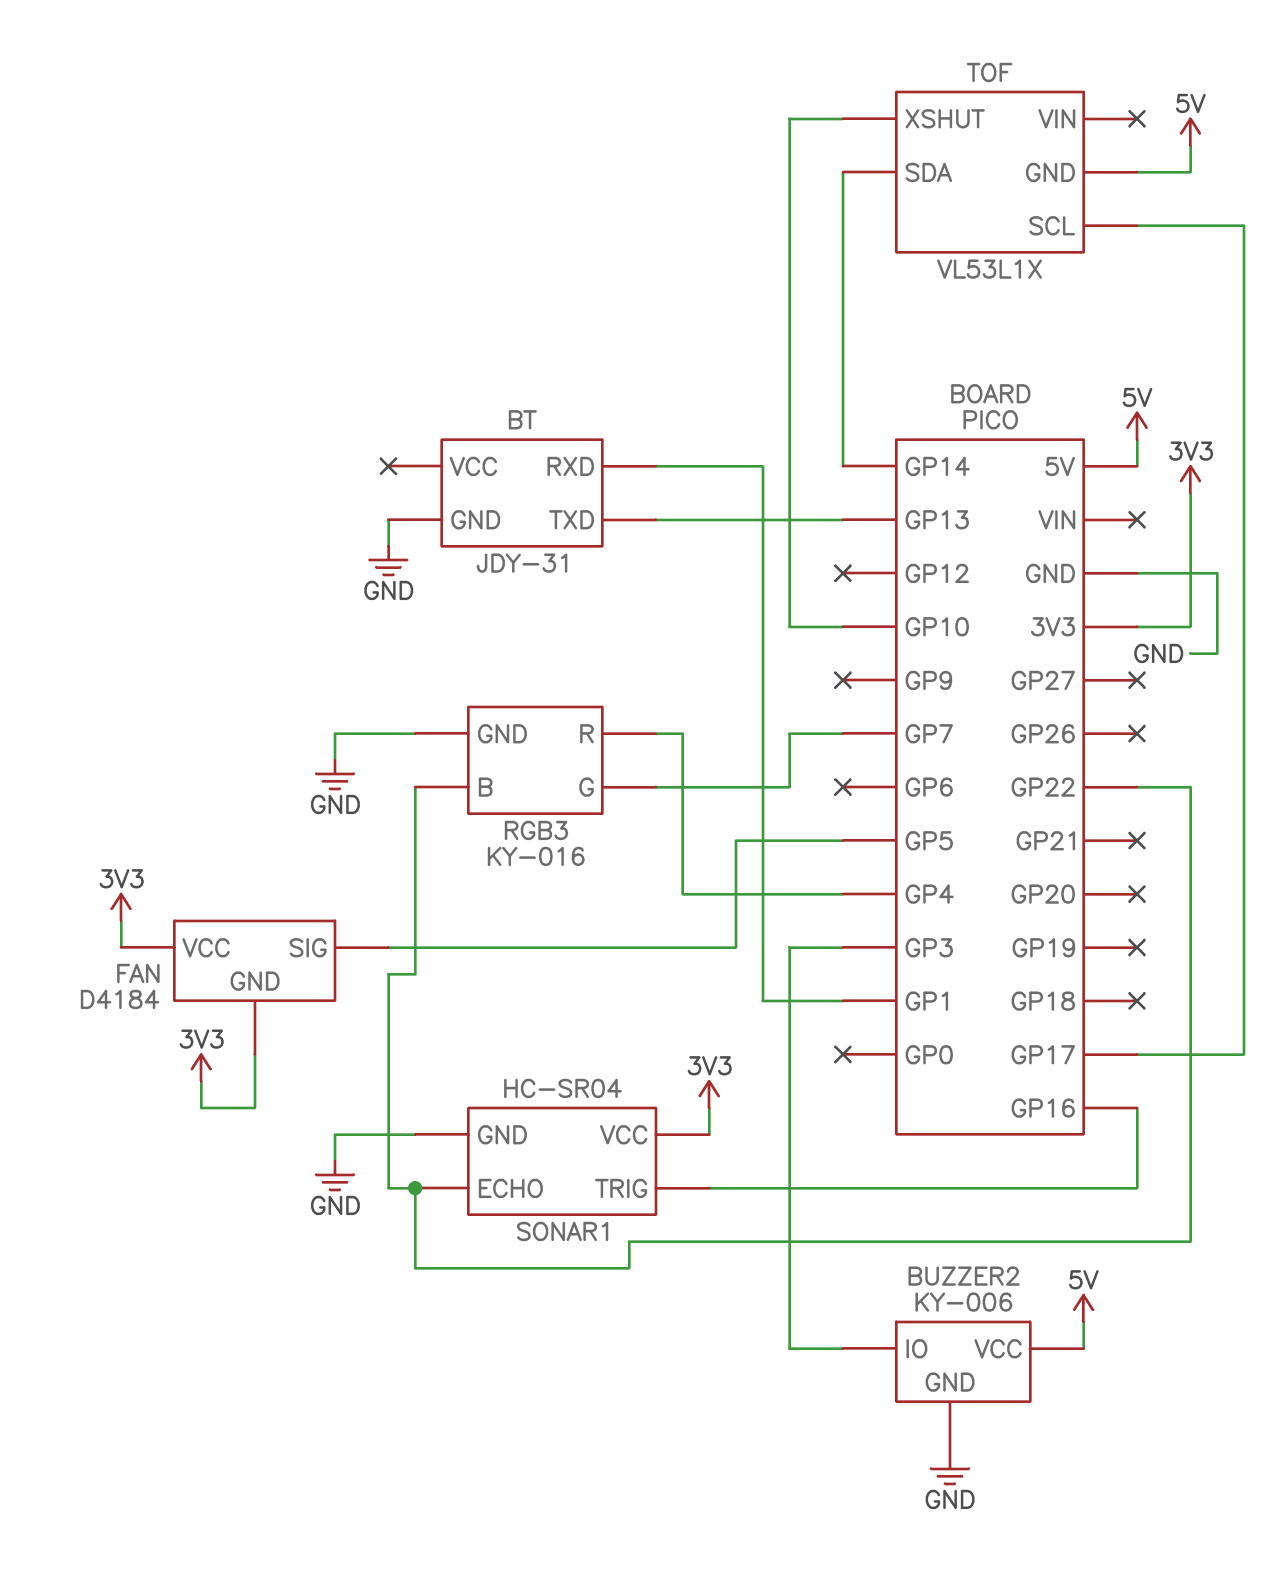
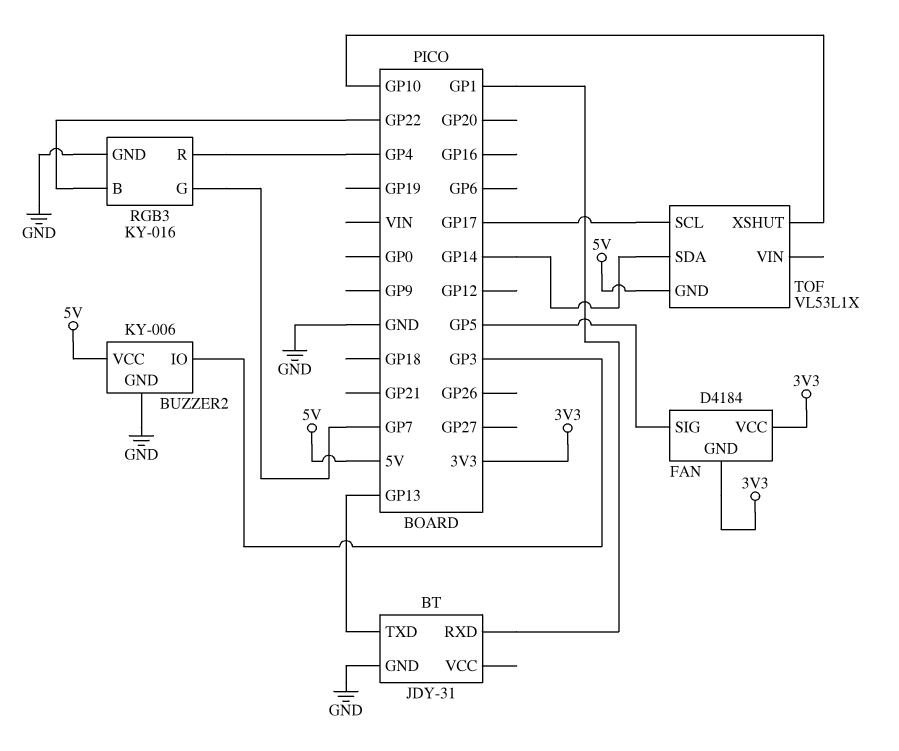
SONAR1: HC-SR04 -> none
SONAR1 pin ECHO: GP22 -> none
SONAR1 pin GND: GND -> none
SONAR1 pin TRIG: GP16 -> none
SONAR1 pin VCC: 3V3 -> none

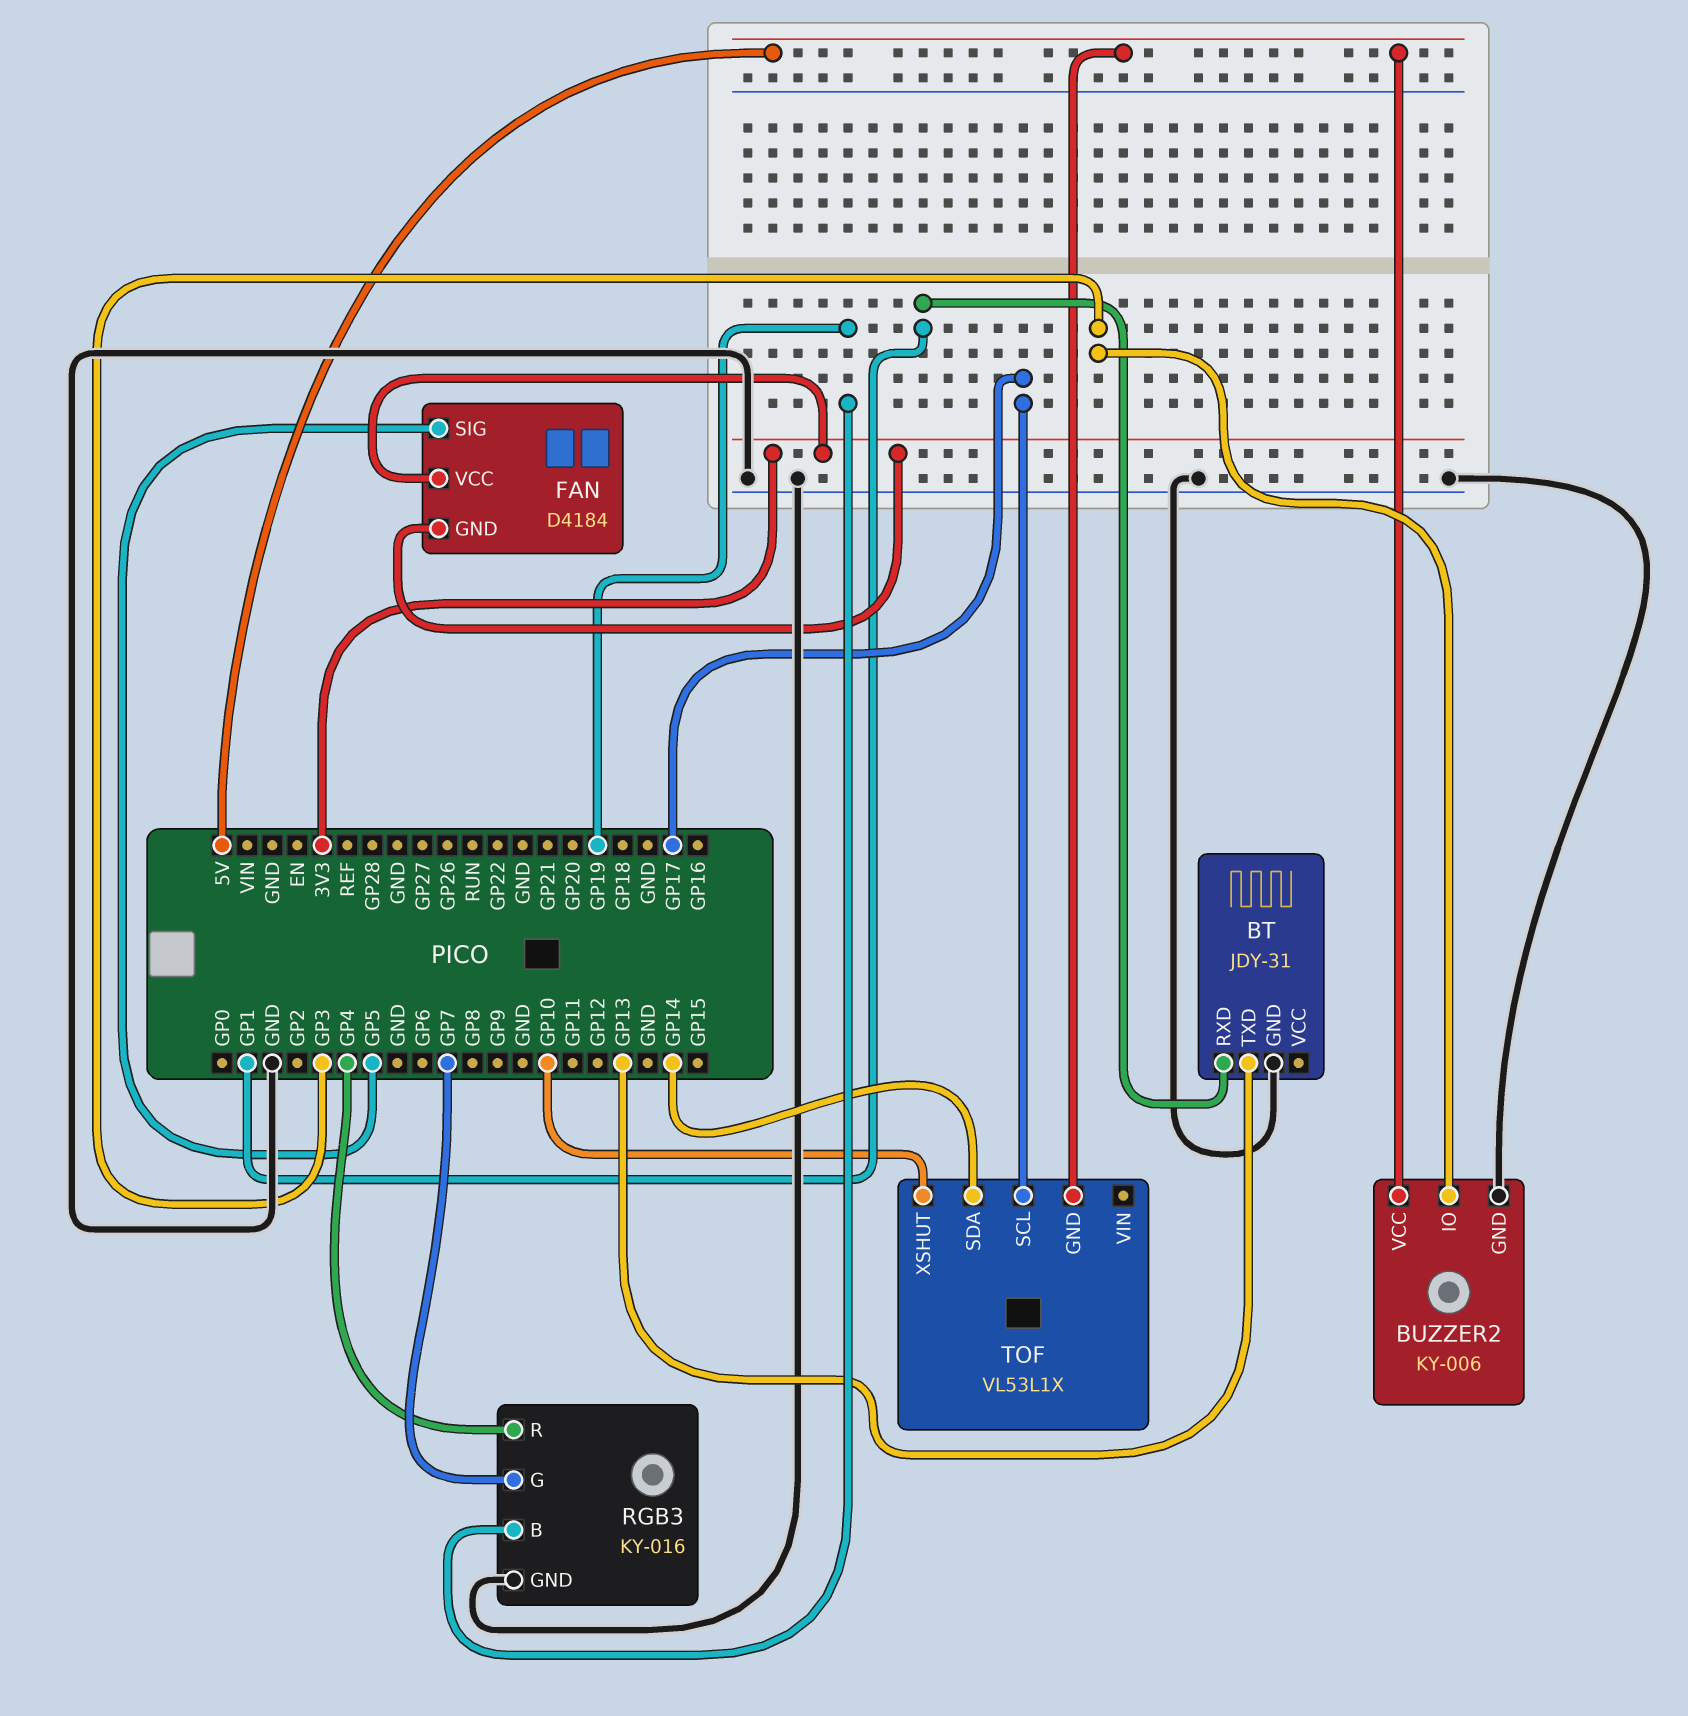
RGB3 pin B: GP22 -> GP19

